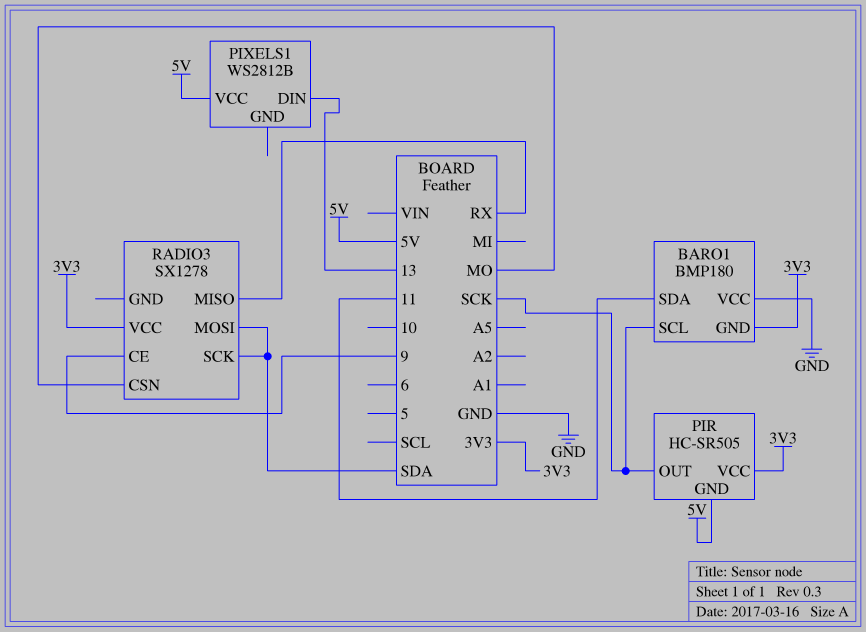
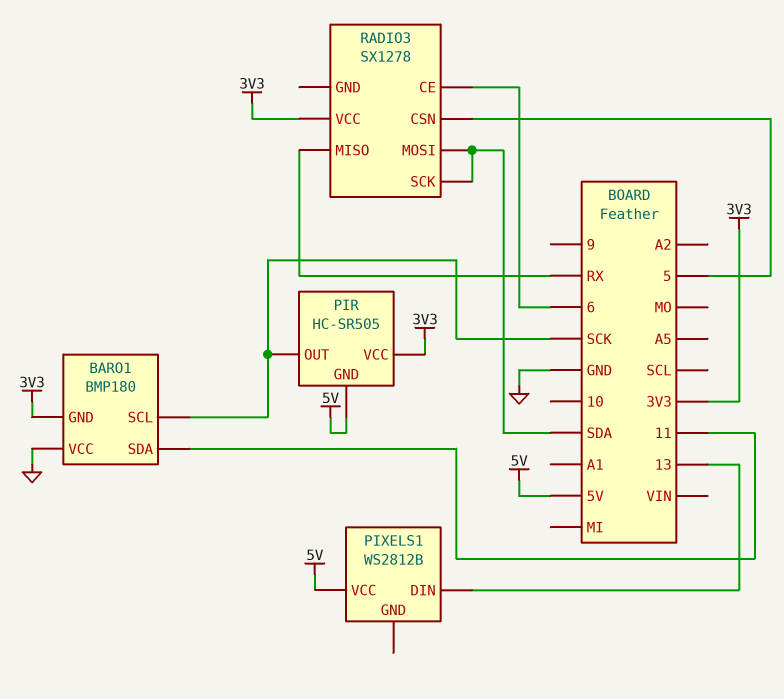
RADIO3 pin CE: 9 -> 6
RADIO3 pin CSN: MO -> 5

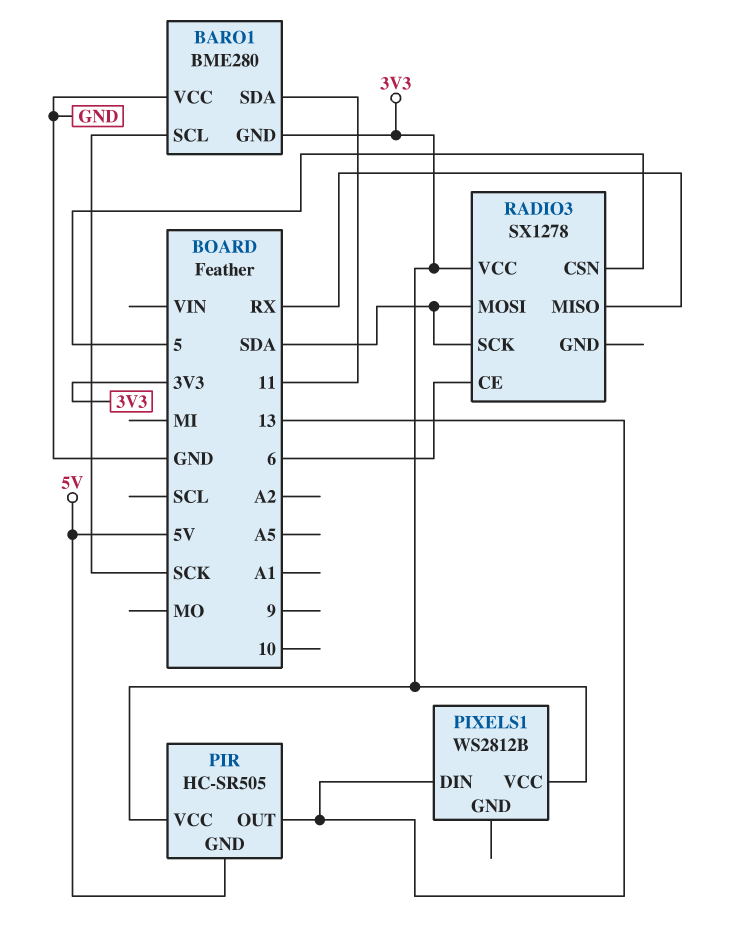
BARO1: BMP180 -> BME280
PIR pin OUT: SCK -> 13
PIXELS1 pin VCC: 5V -> 3V3

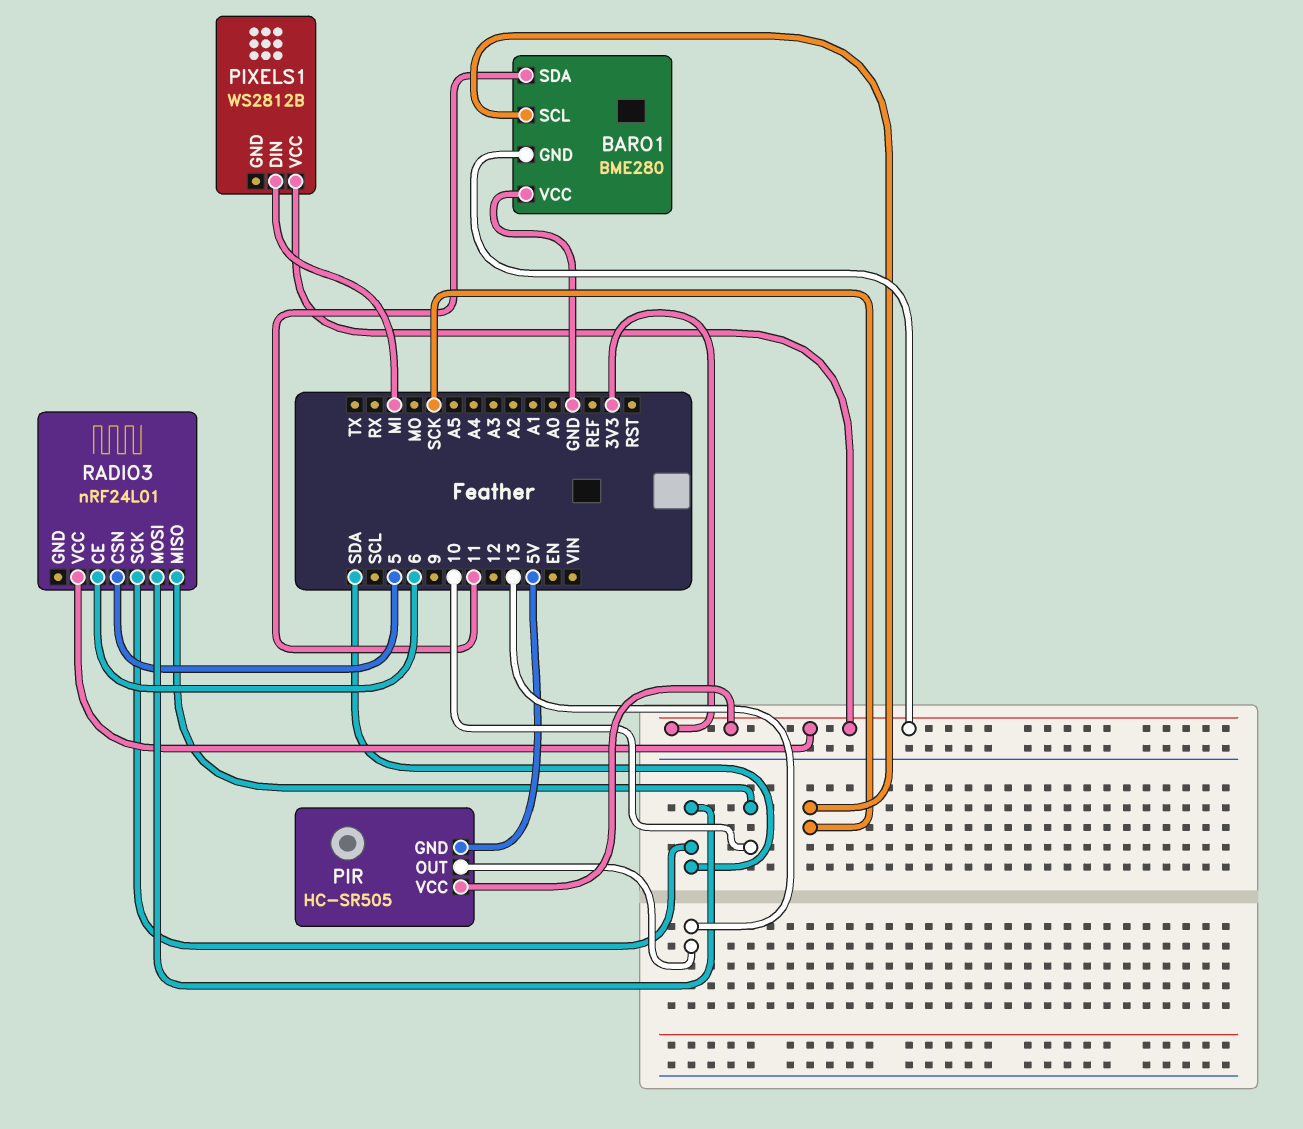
PIXELS1 pin DIN: 13 -> MI
RADIO3: SX1278 -> nRF24L01
RADIO3 pin MISO: RX -> 10

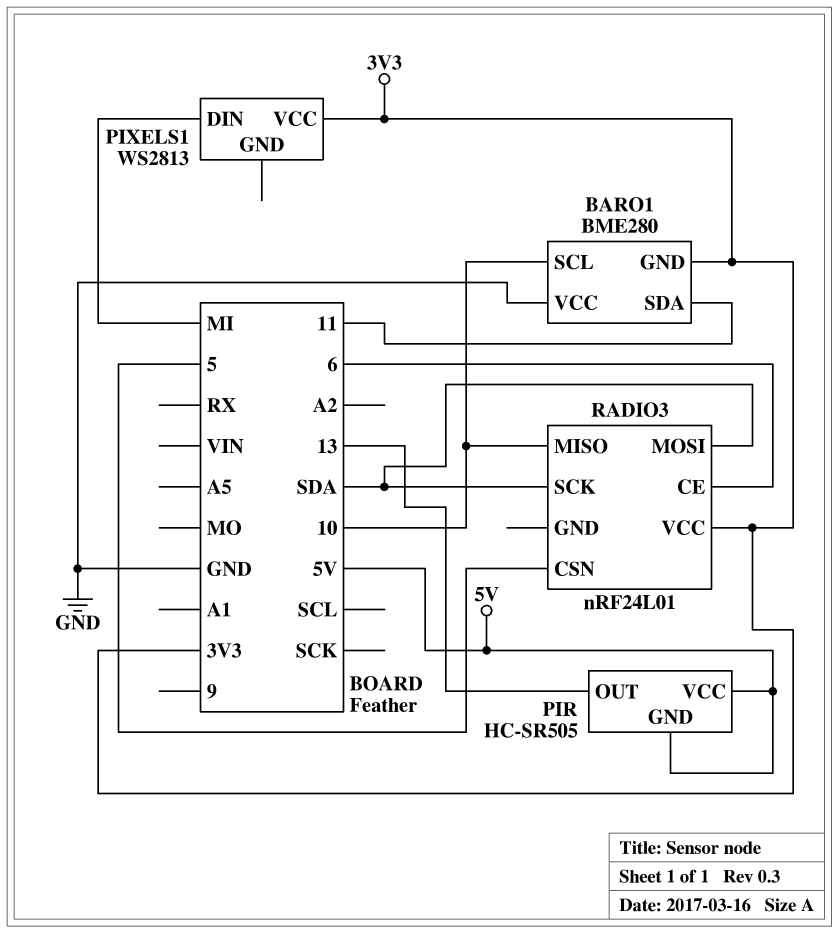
BARO1 pin SCL: SCK -> 10
PIR pin VCC: 3V3 -> 5V
PIXELS1: WS2812B -> WS2813

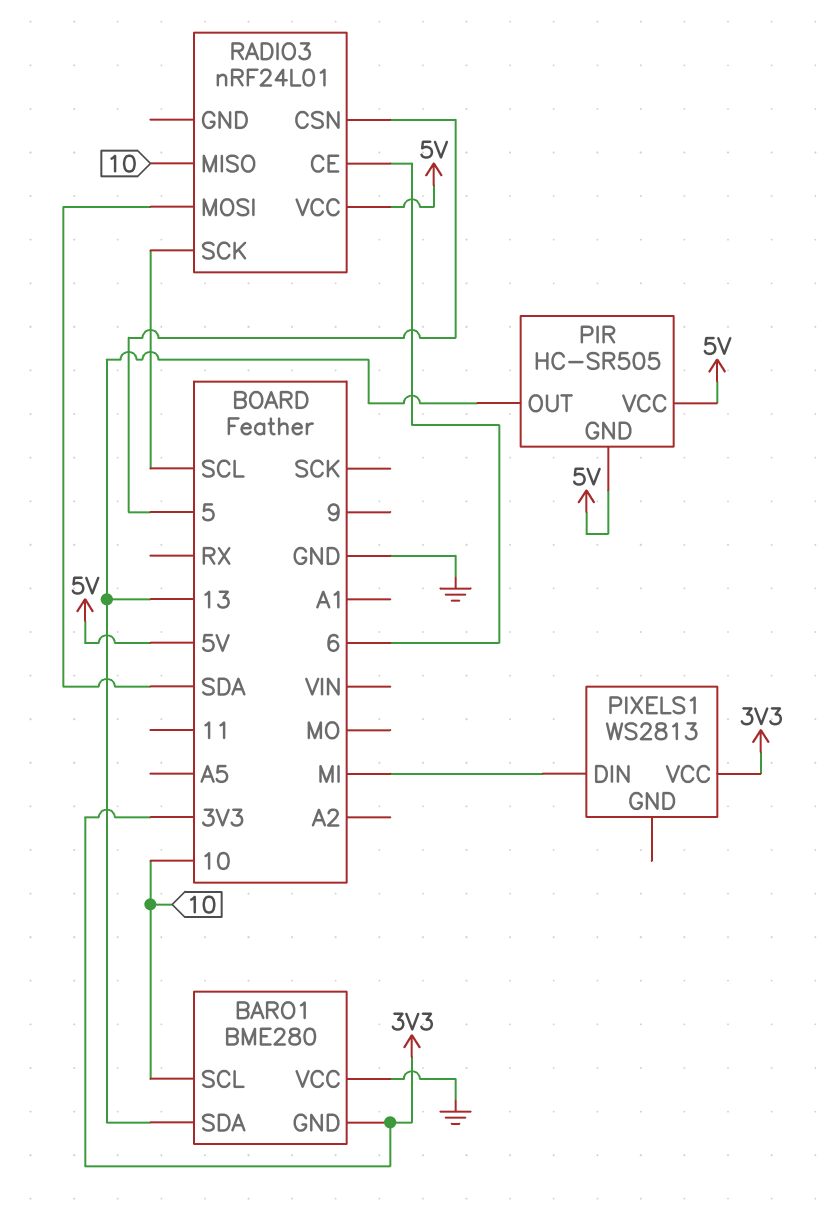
BARO1 pin SDA: 11 -> 13
RADIO3 pin SCK: SDA -> SCL
RADIO3 pin VCC: 3V3 -> 5V

